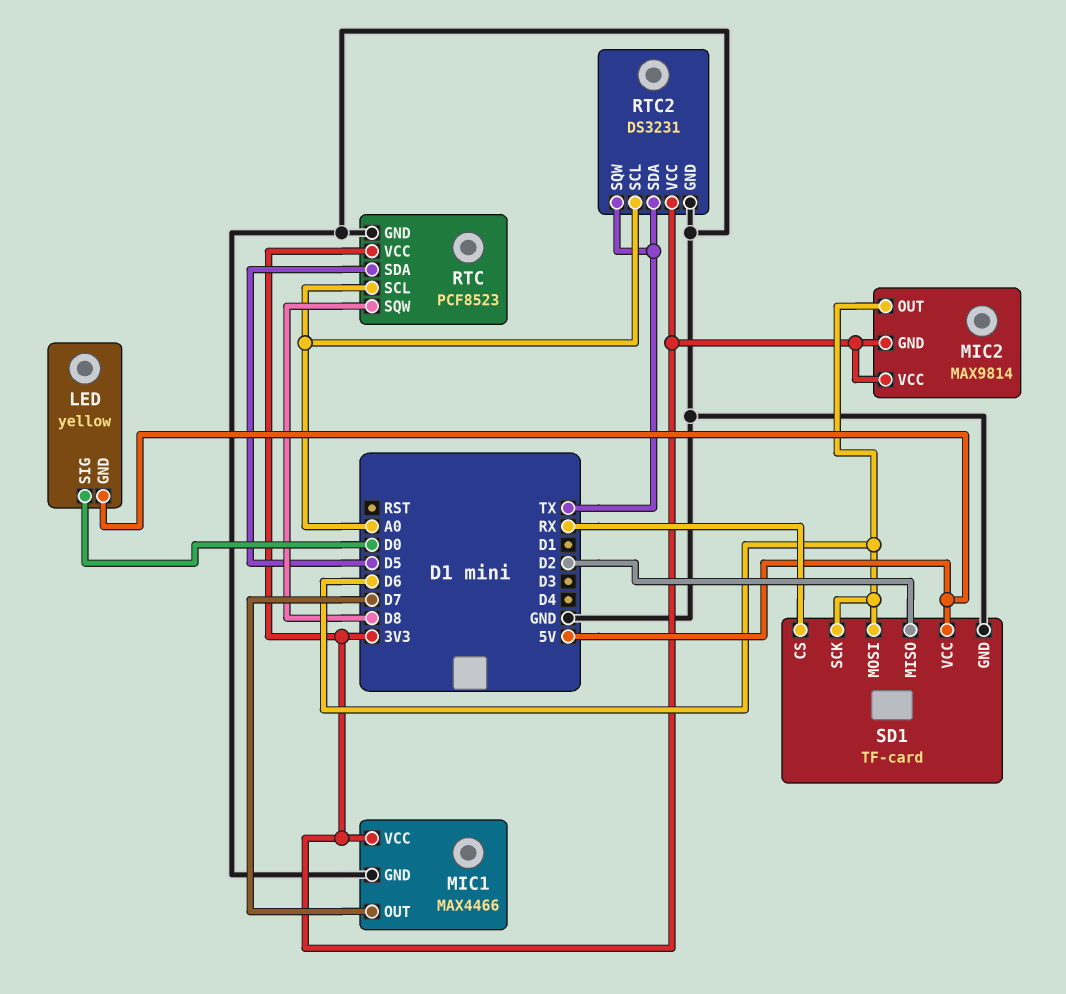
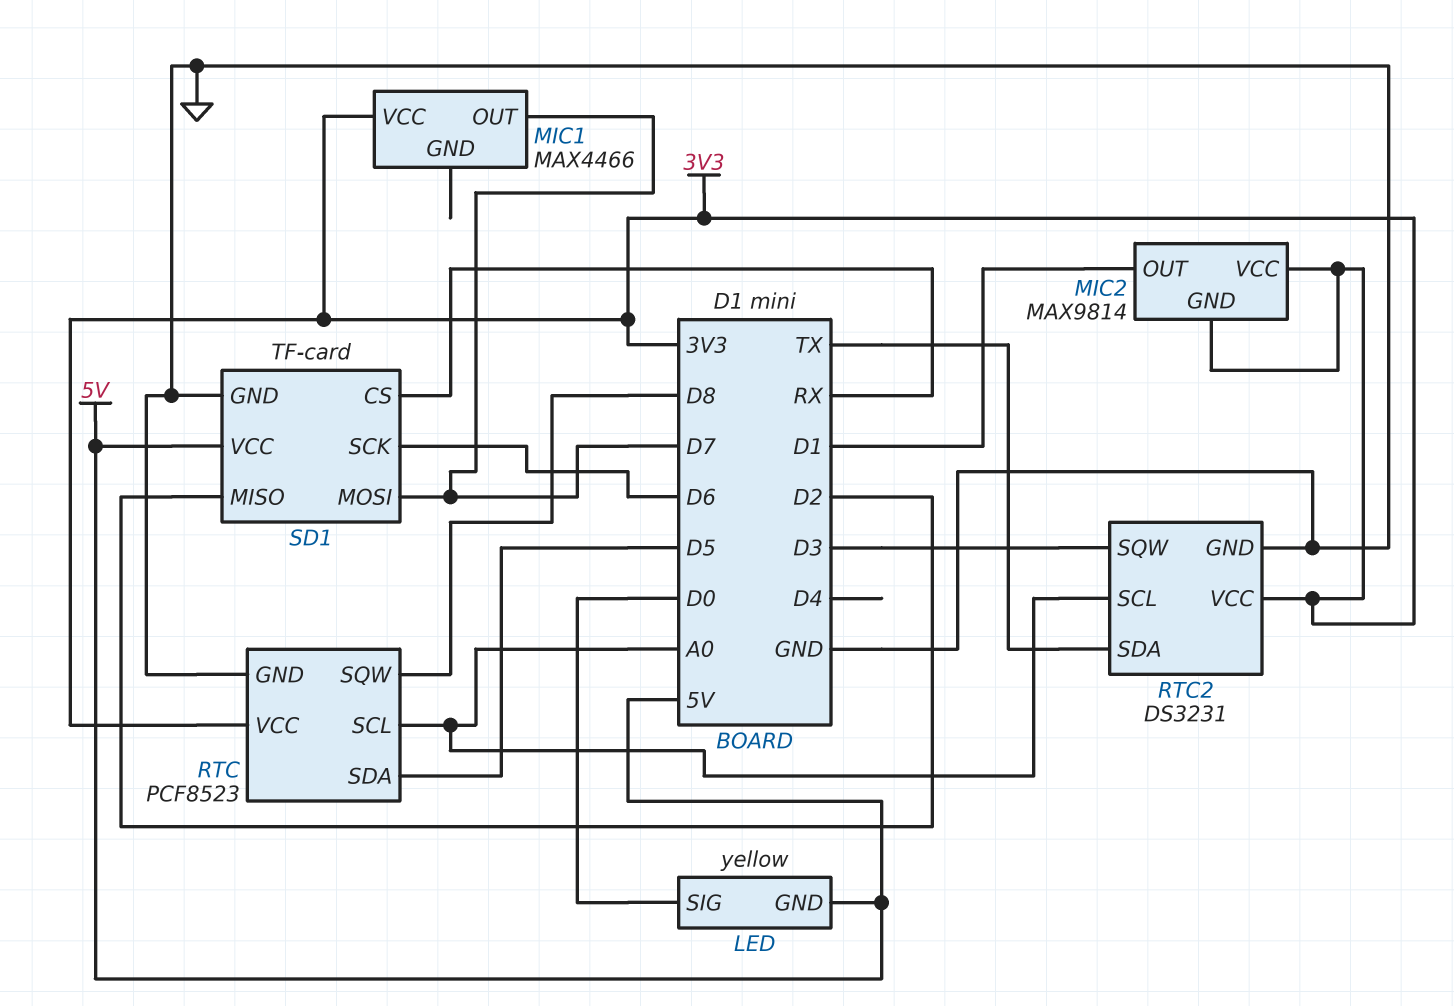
MIC1 pin GND: GND -> none
MIC2 pin OUT: D6 -> D1
RTC2 pin SQW: TX -> D3
SD1 pin MOSI: D6 -> D7

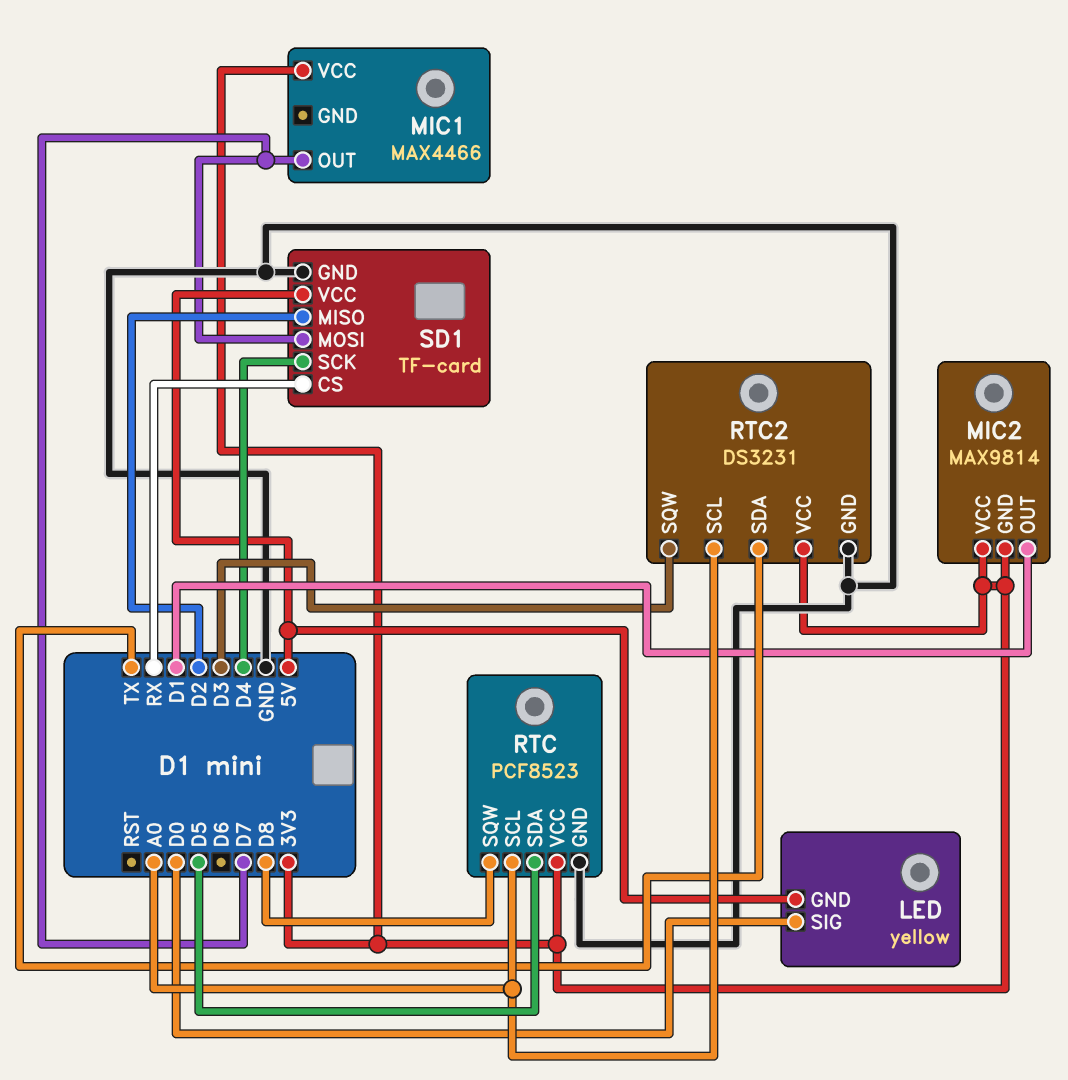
SD1 pin SCK: D6 -> D4

